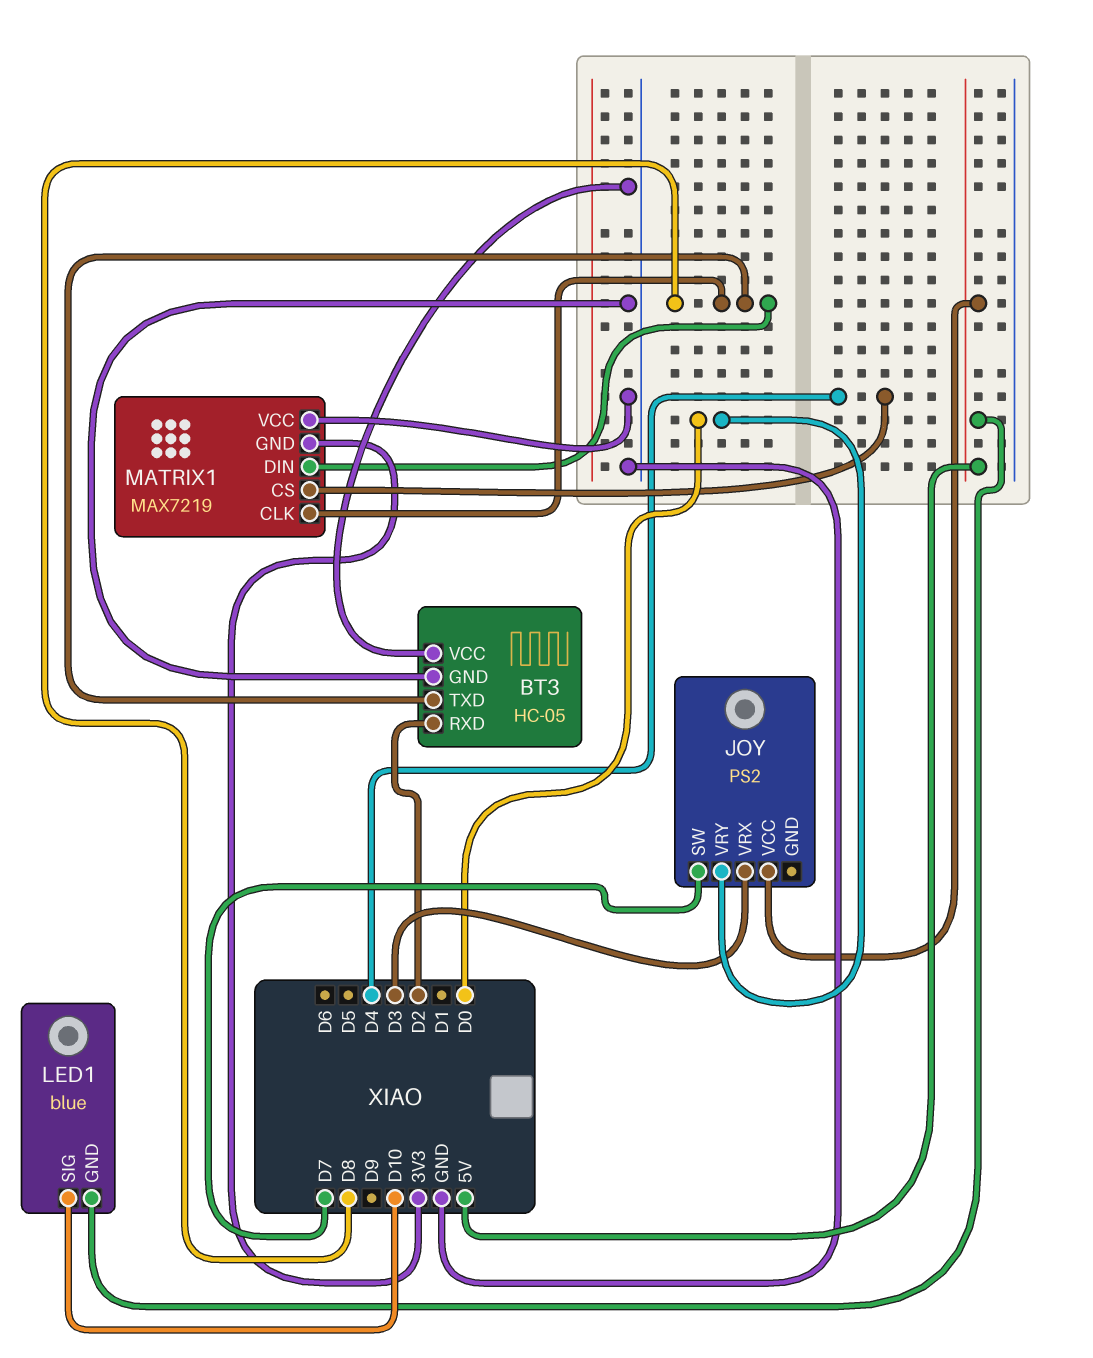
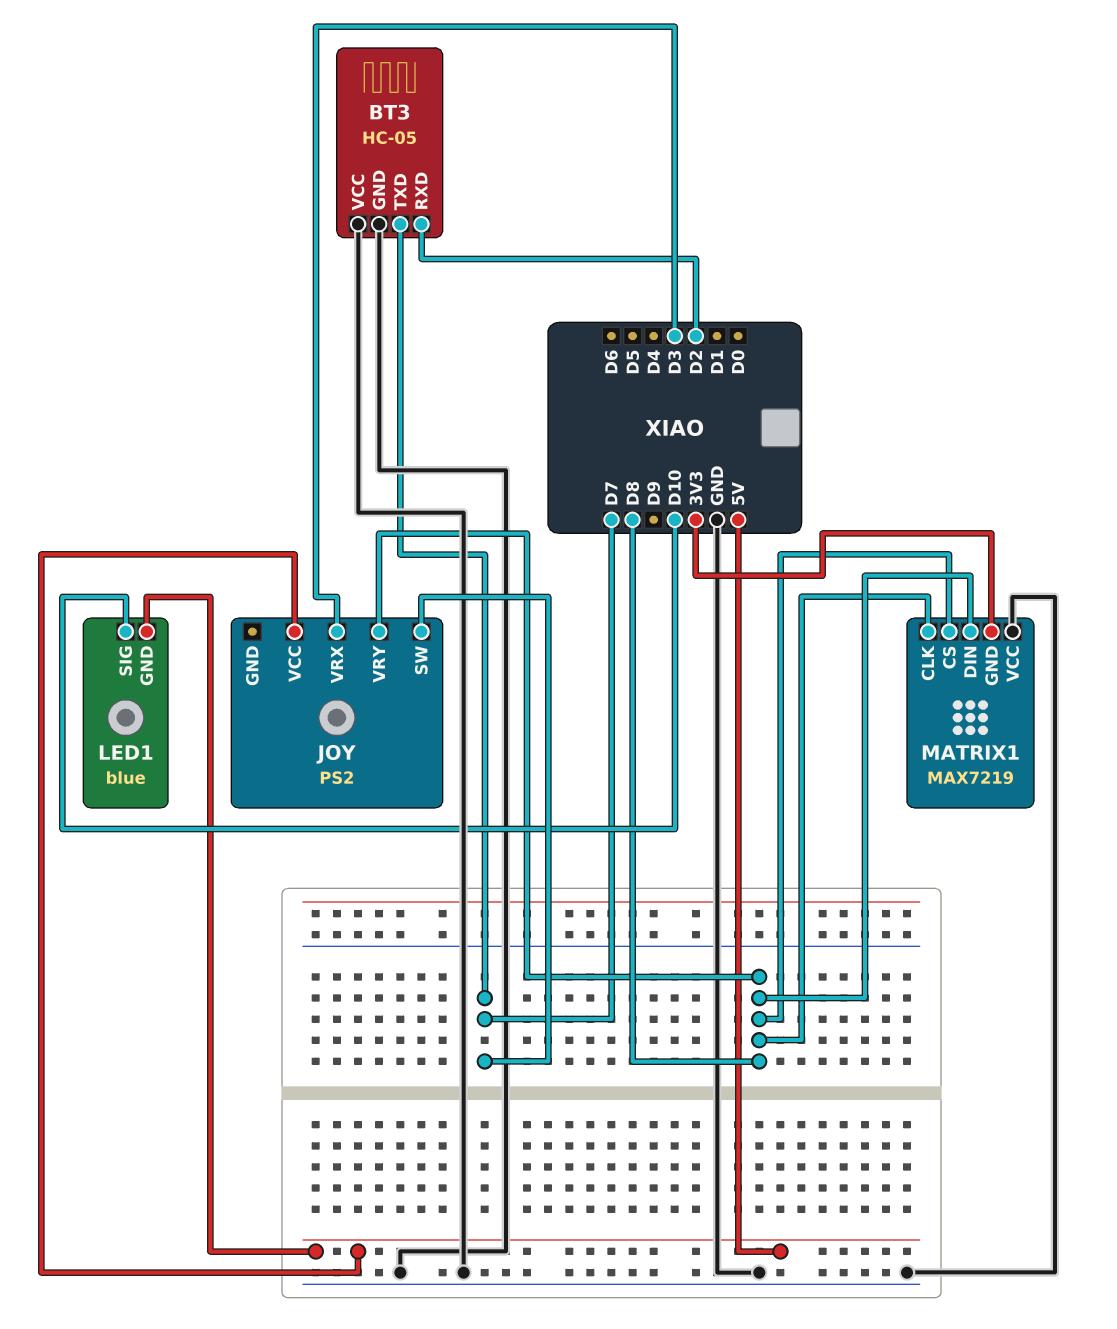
BT3 pin TXD: D8 -> D7
JOY pin VRY: D0 -> D8
MATRIX1 pin CS: D4 -> D8

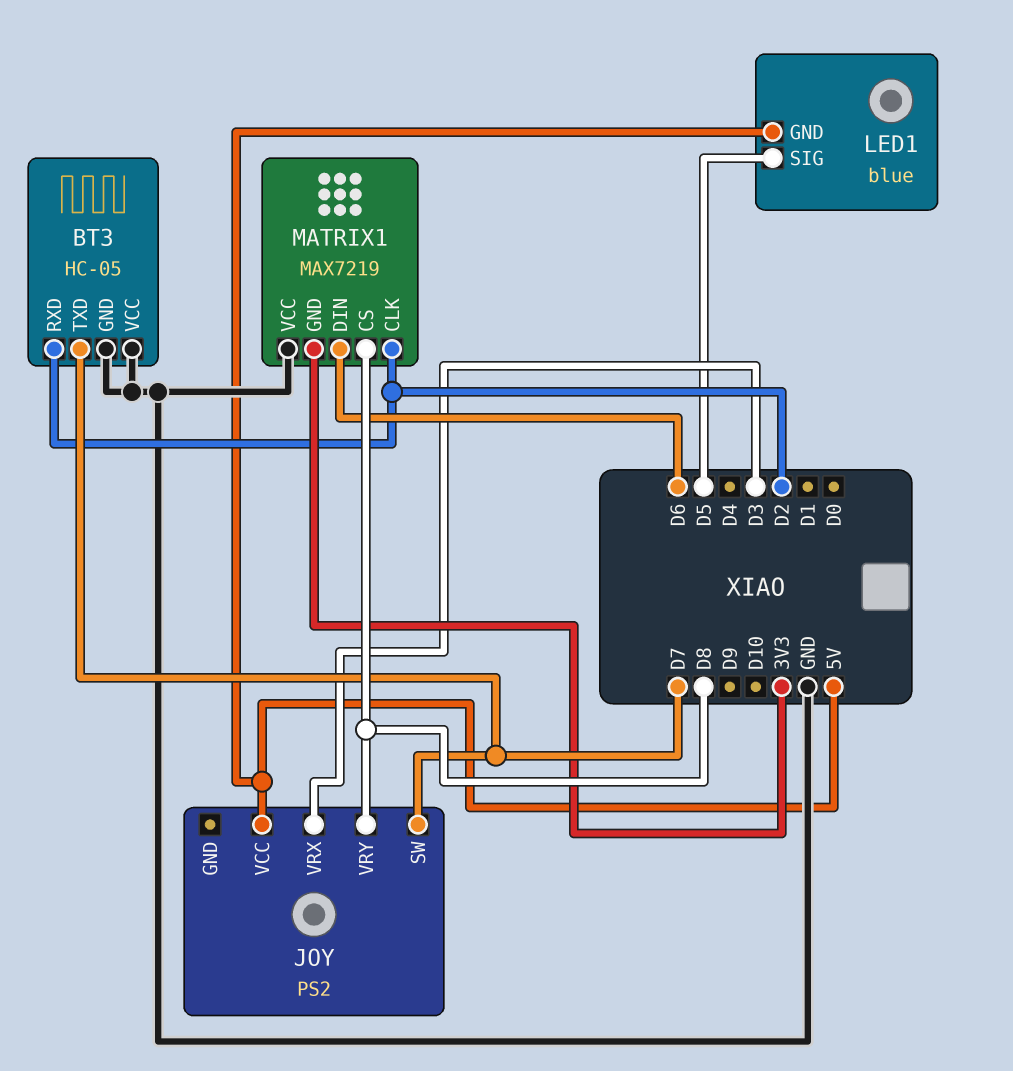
LED1 pin SIG: D10 -> D5
MATRIX1 pin CLK: D8 -> D2
MATRIX1 pin DIN: D8 -> D6

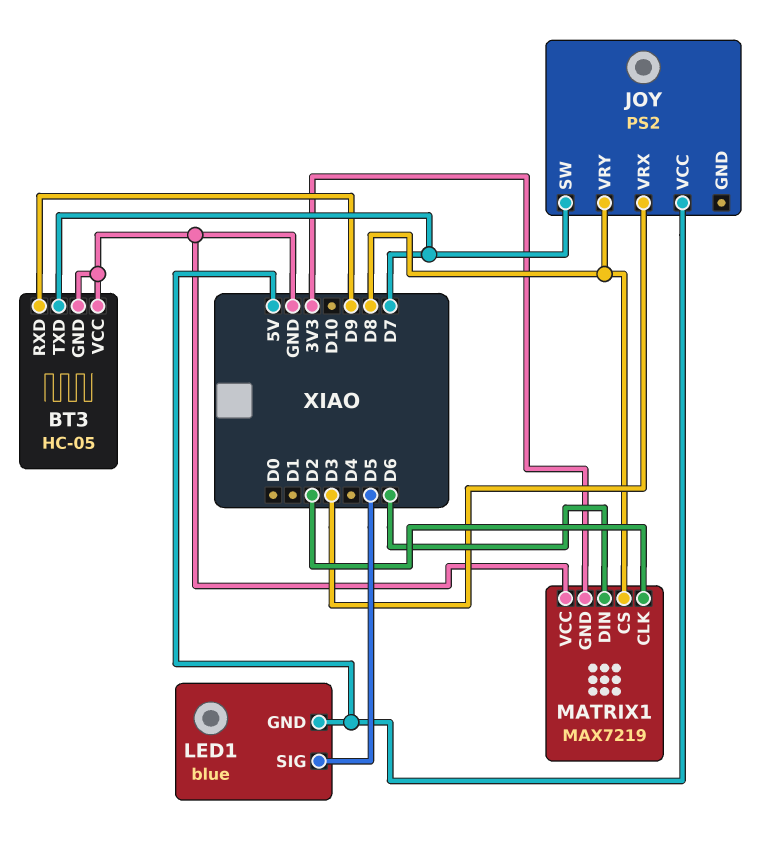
BT3 pin RXD: D2 -> D9

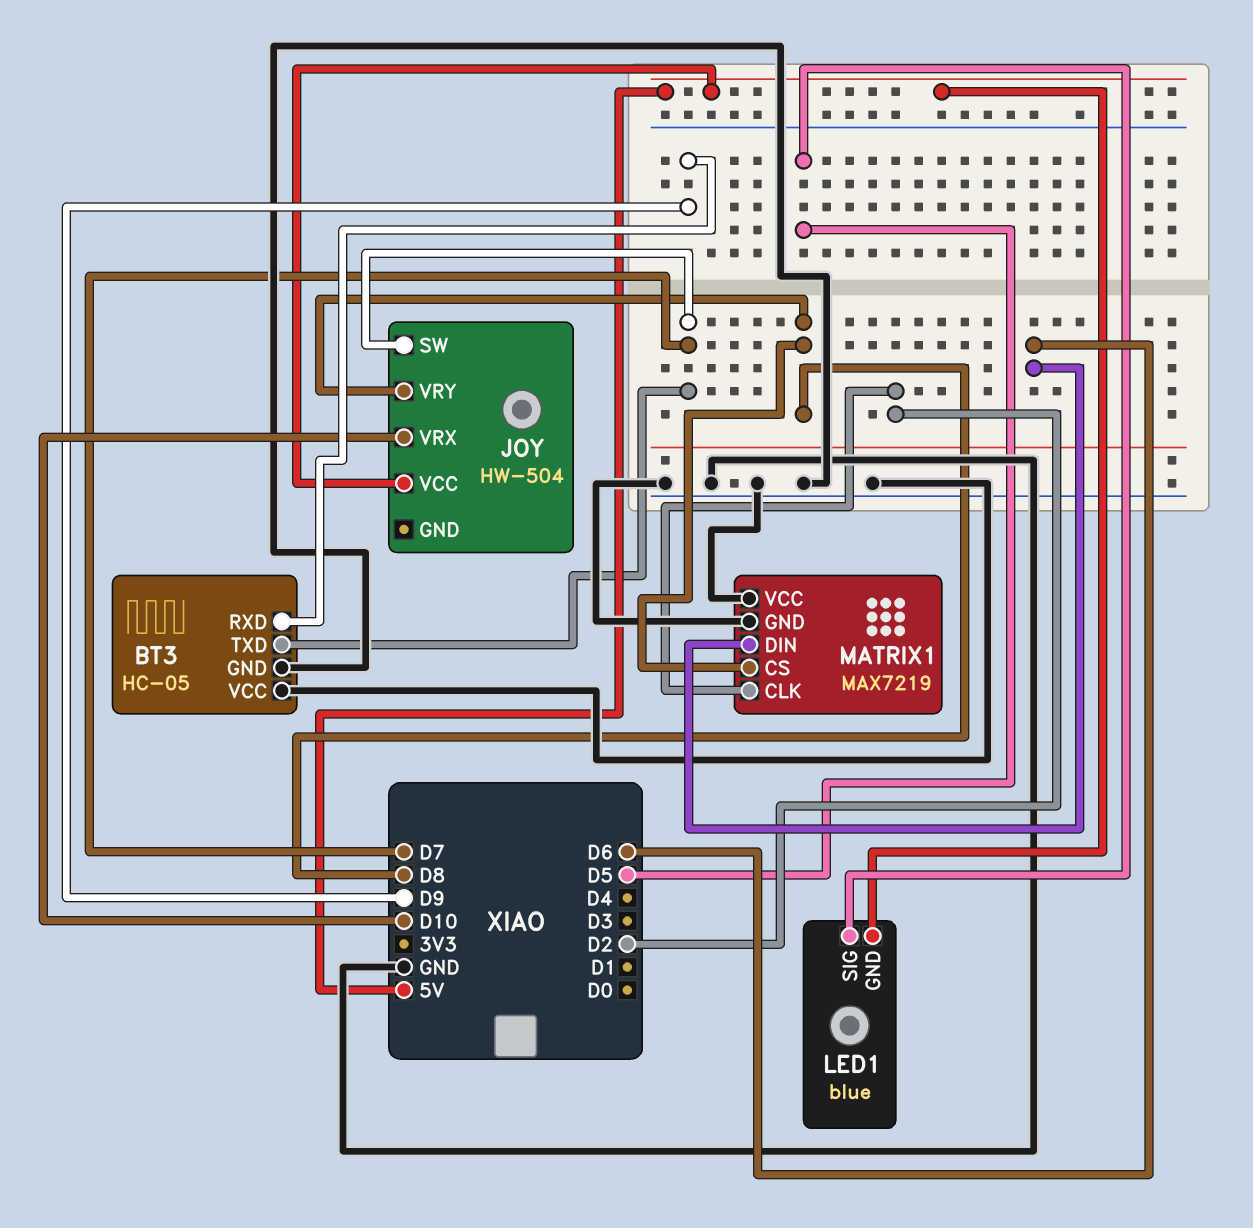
JOY: PS2 -> HW-504
JOY pin VRX: D3 -> D10
MATRIX1 pin GND: 3V3 -> GND

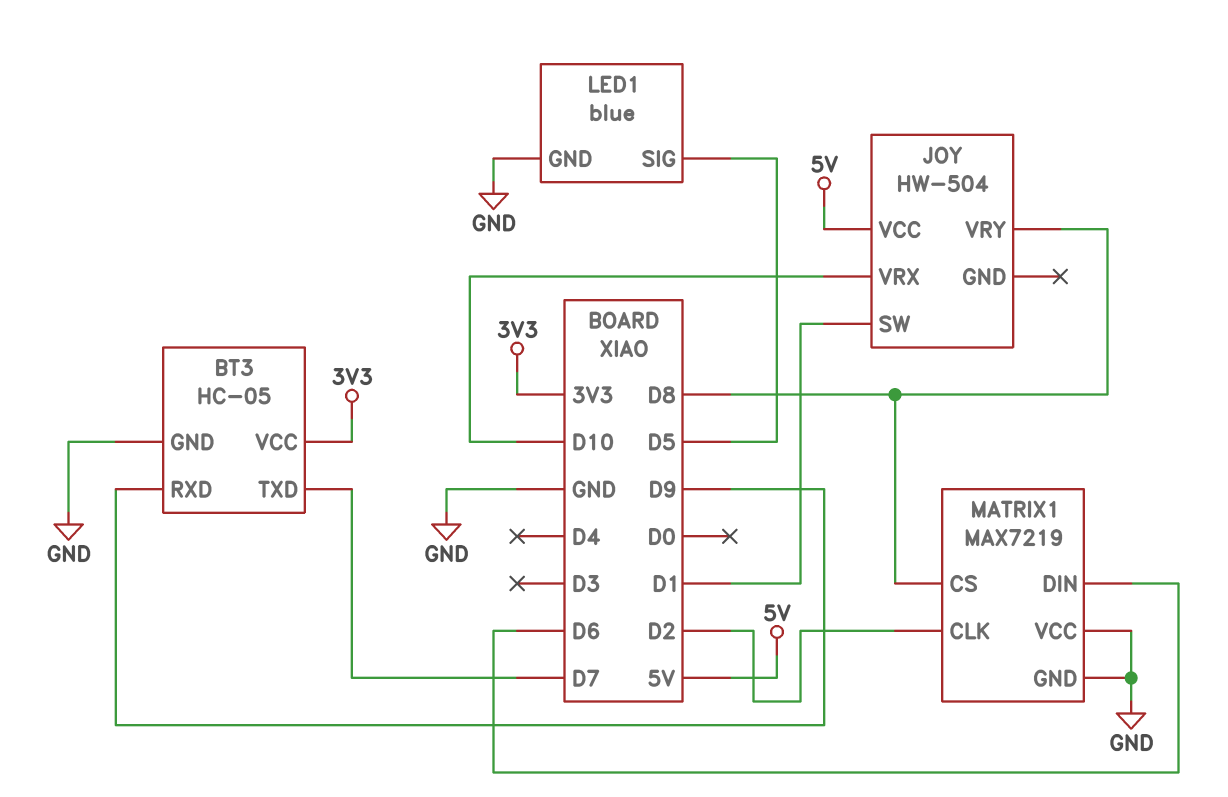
BT3 pin VCC: GND -> 3V3
JOY pin SW: D7 -> D1
LED1 pin GND: 5V -> GND

